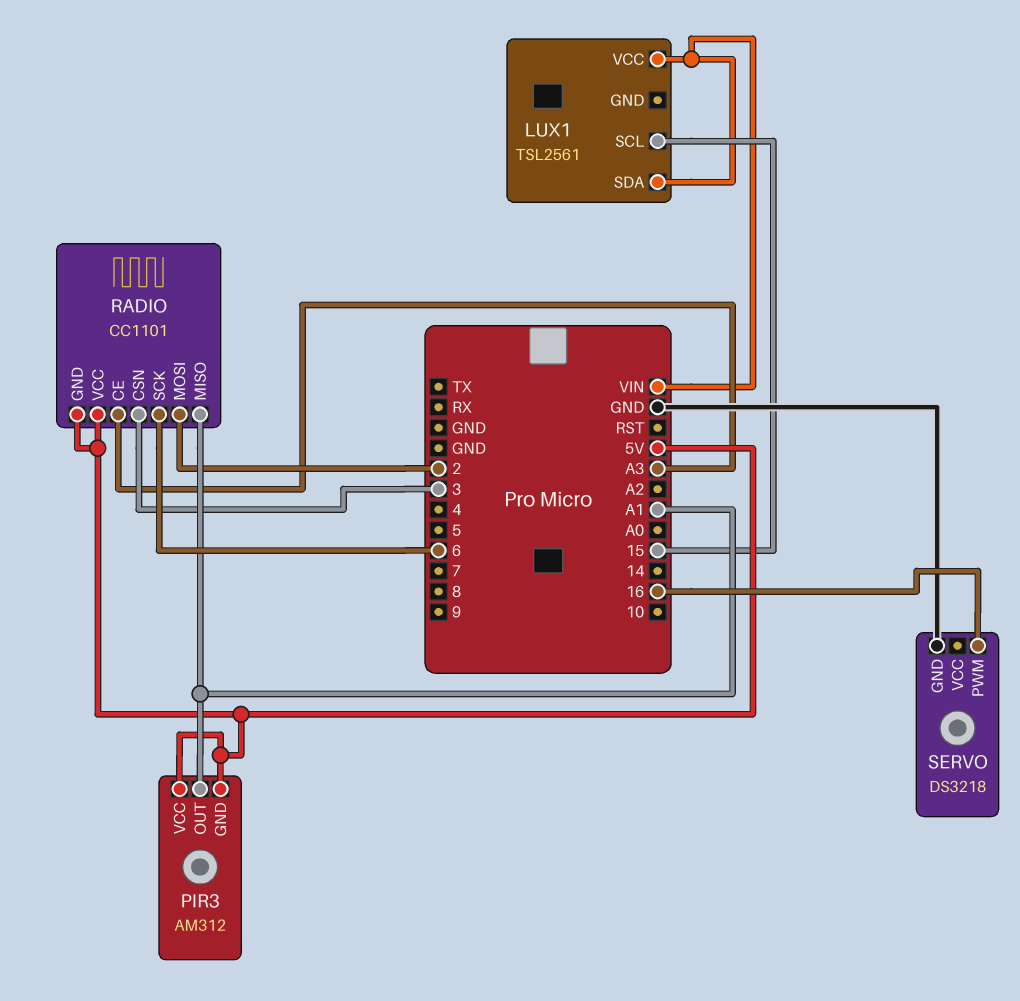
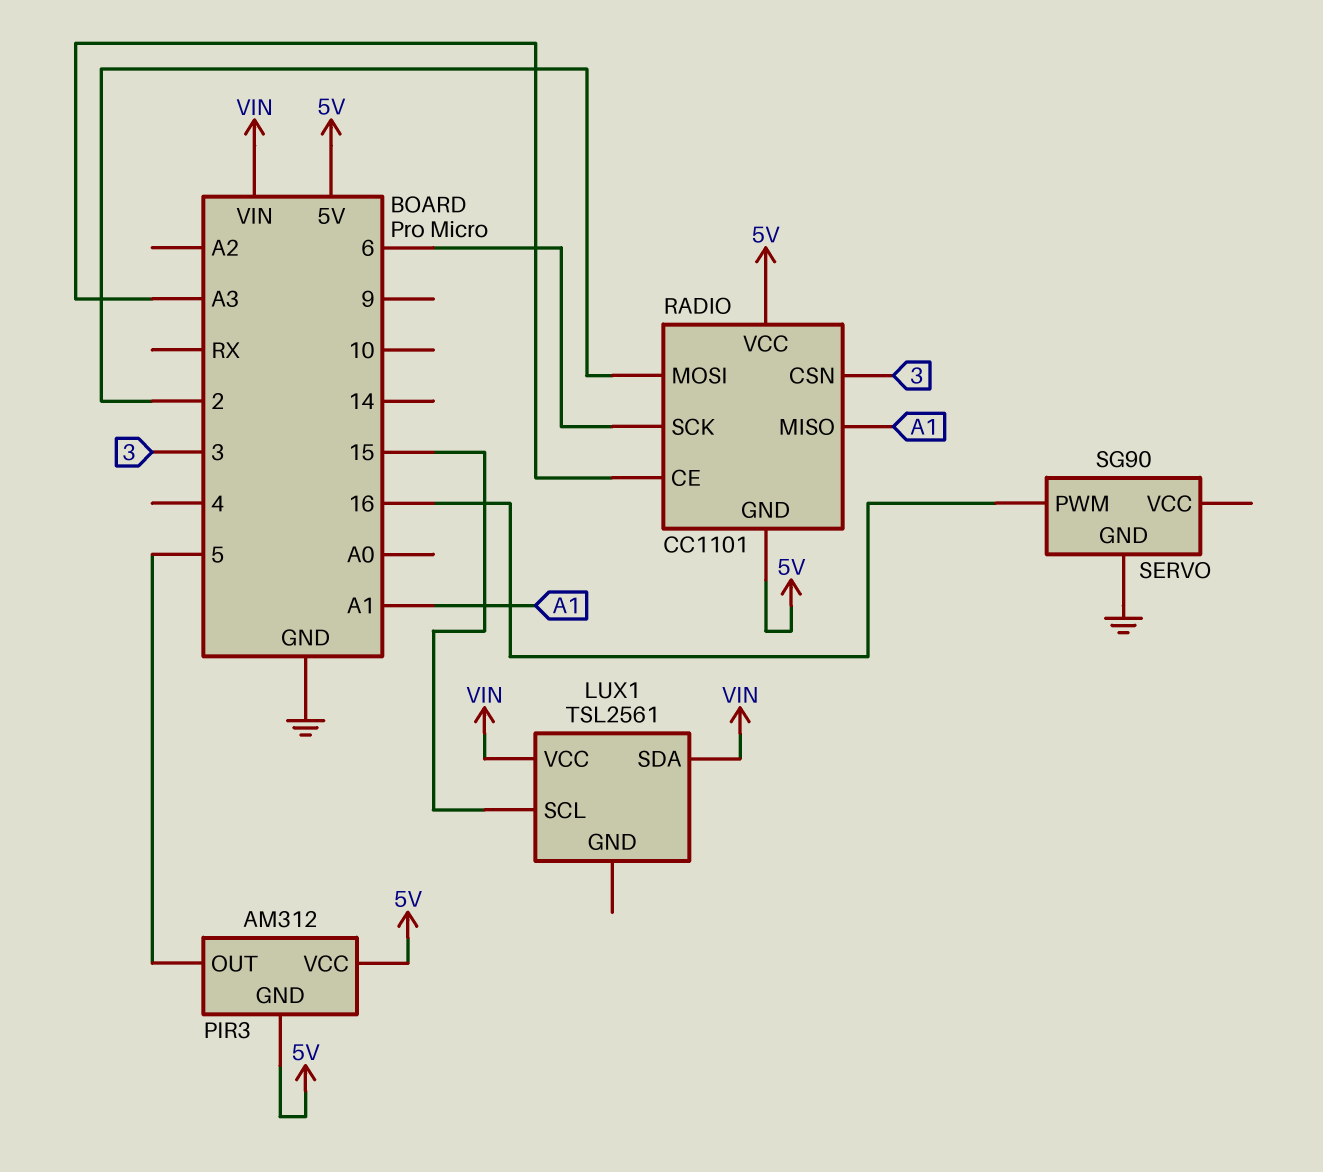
PIR3 pin OUT: A1 -> 5
SERVO: DS3218 -> SG90

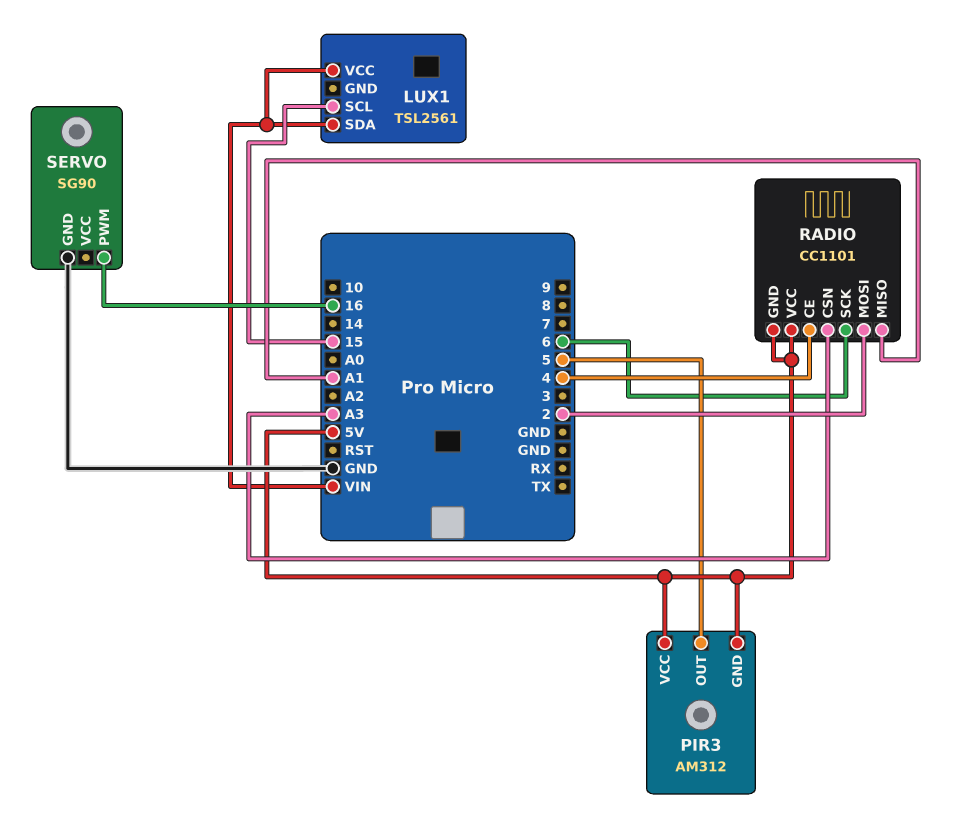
RADIO pin CE: A3 -> 4
RADIO pin CSN: 3 -> A3

